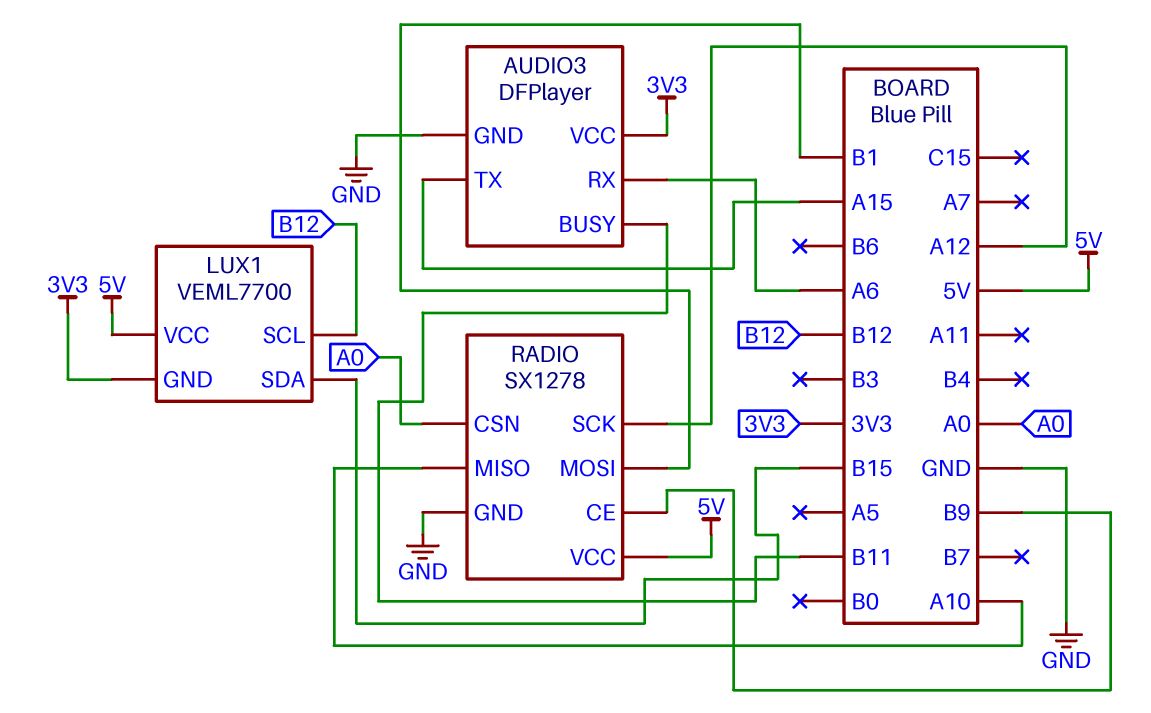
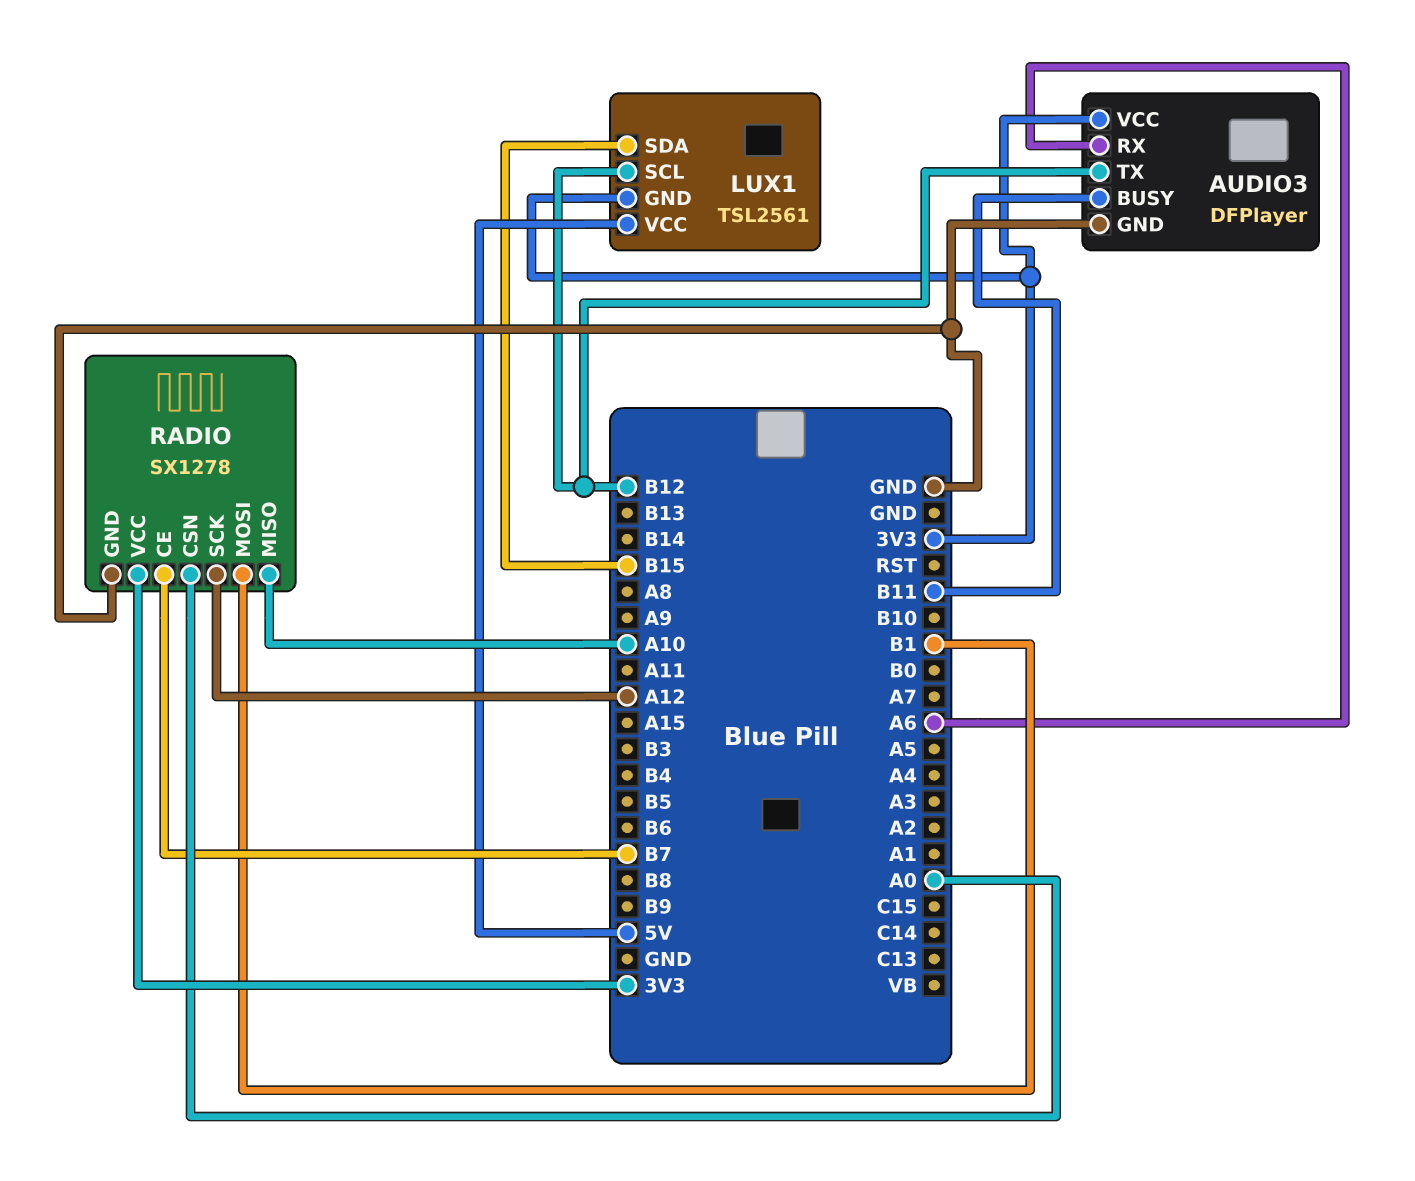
AUDIO3 pin TX: A15 -> B12
LUX1: VEML7700 -> TSL2561
RADIO pin CE: B9 -> B7
RADIO pin VCC: 5V -> 3V3

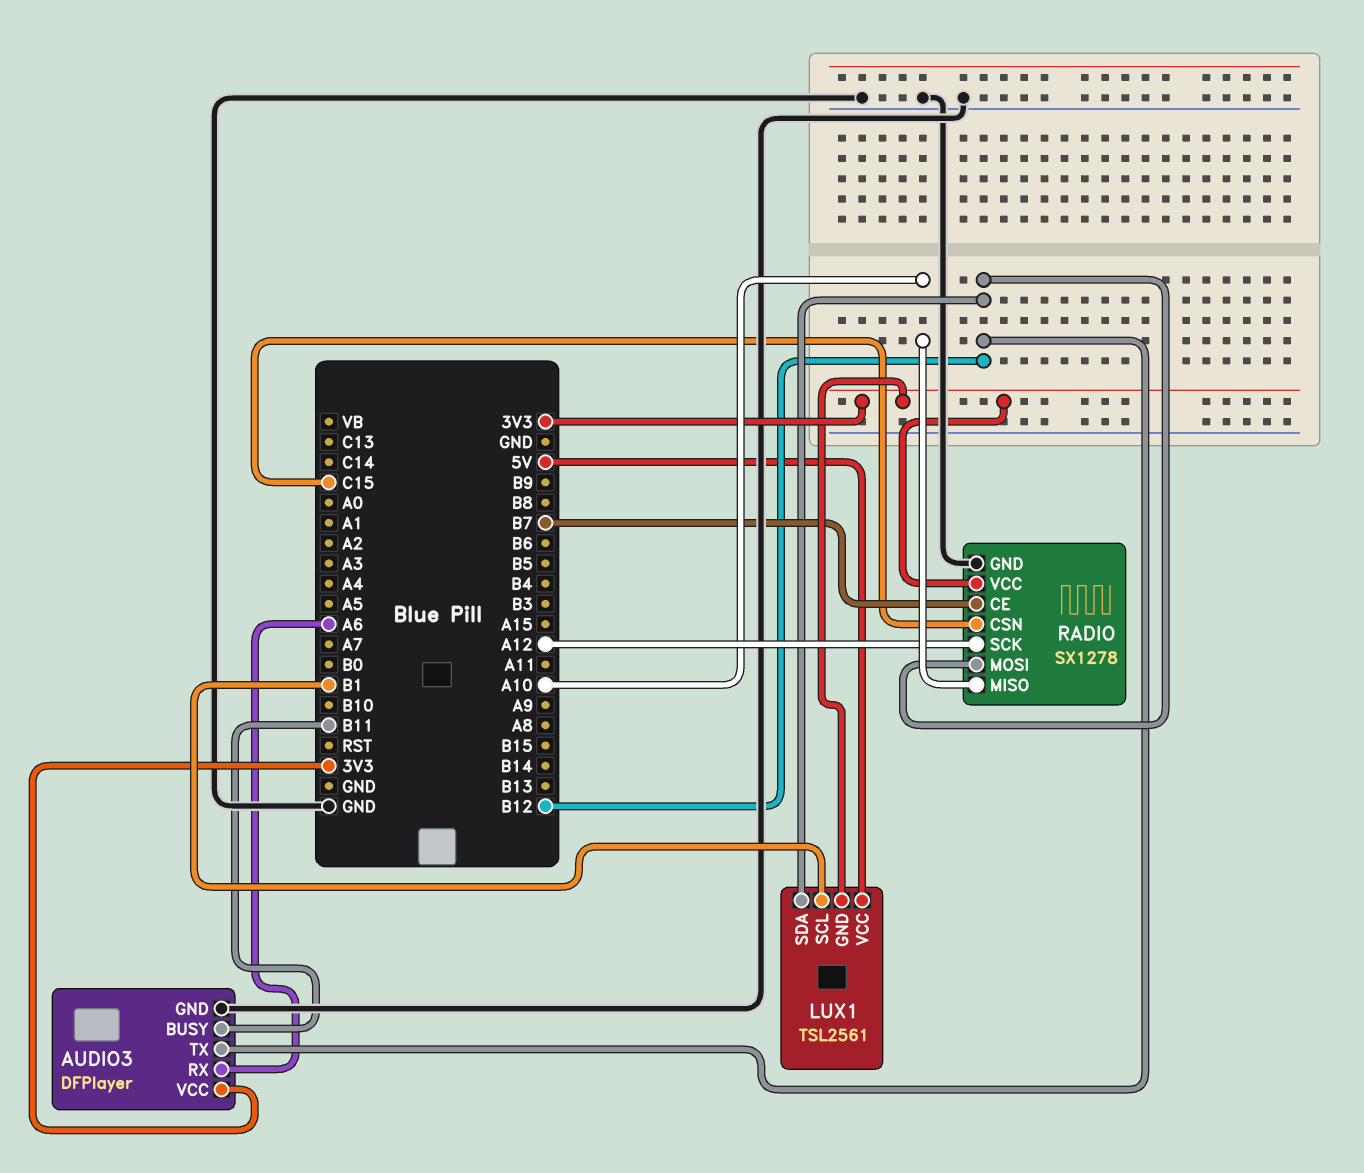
LUX1 pin SCL: B12 -> B1
LUX1 pin SDA: B15 -> B12
RADIO pin CSN: A0 -> C15
RADIO pin MOSI: B1 -> B12

